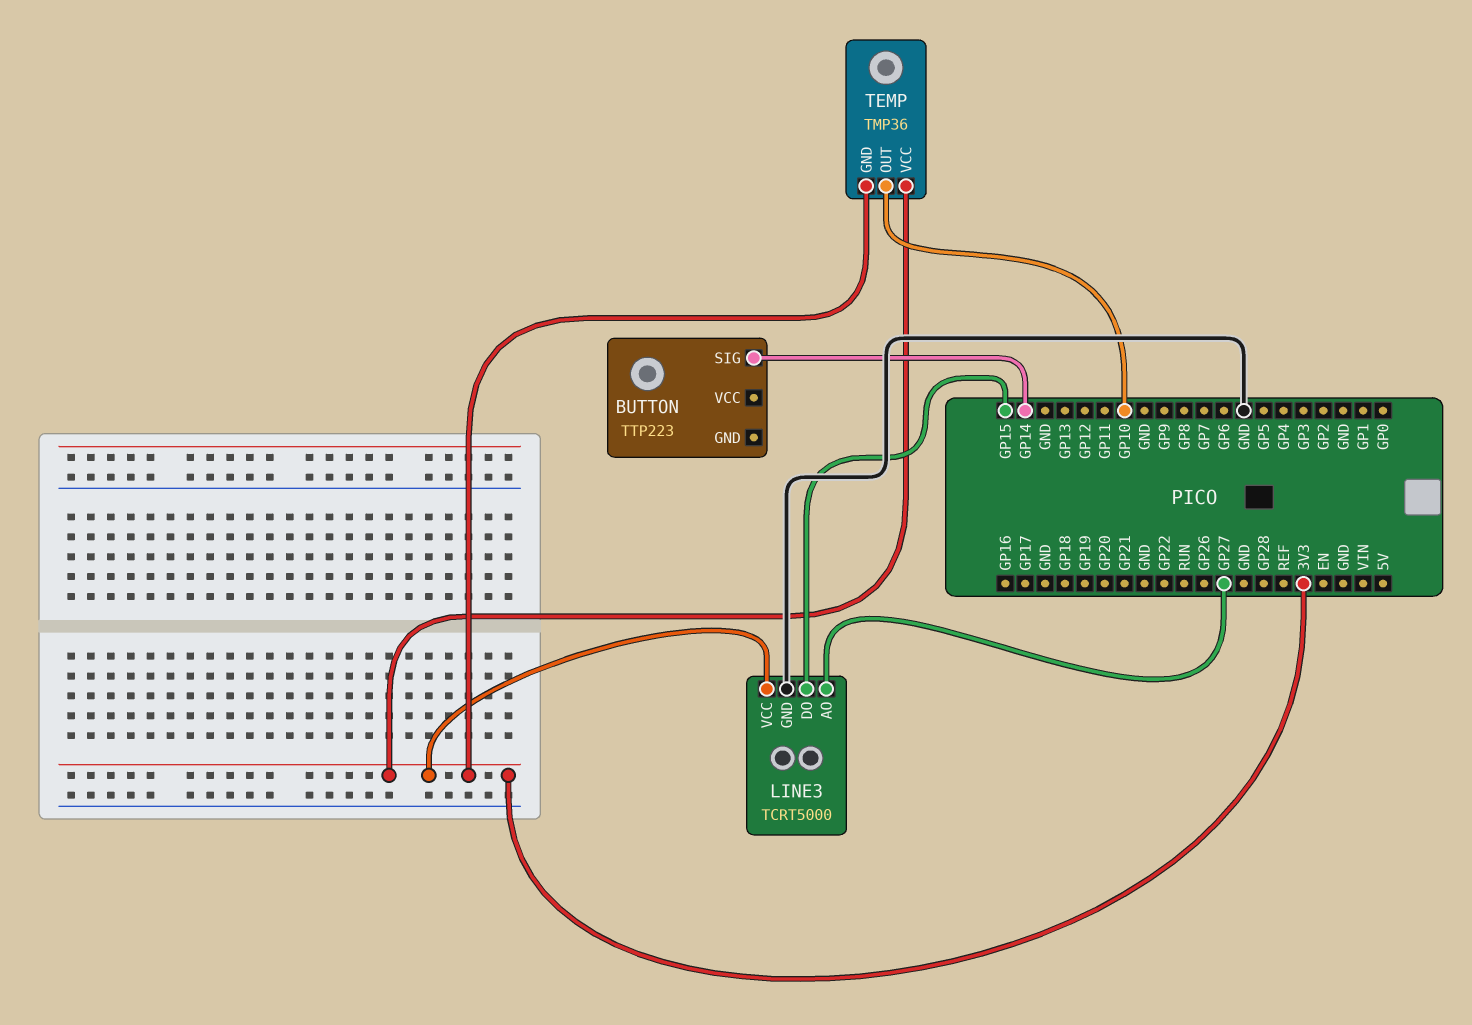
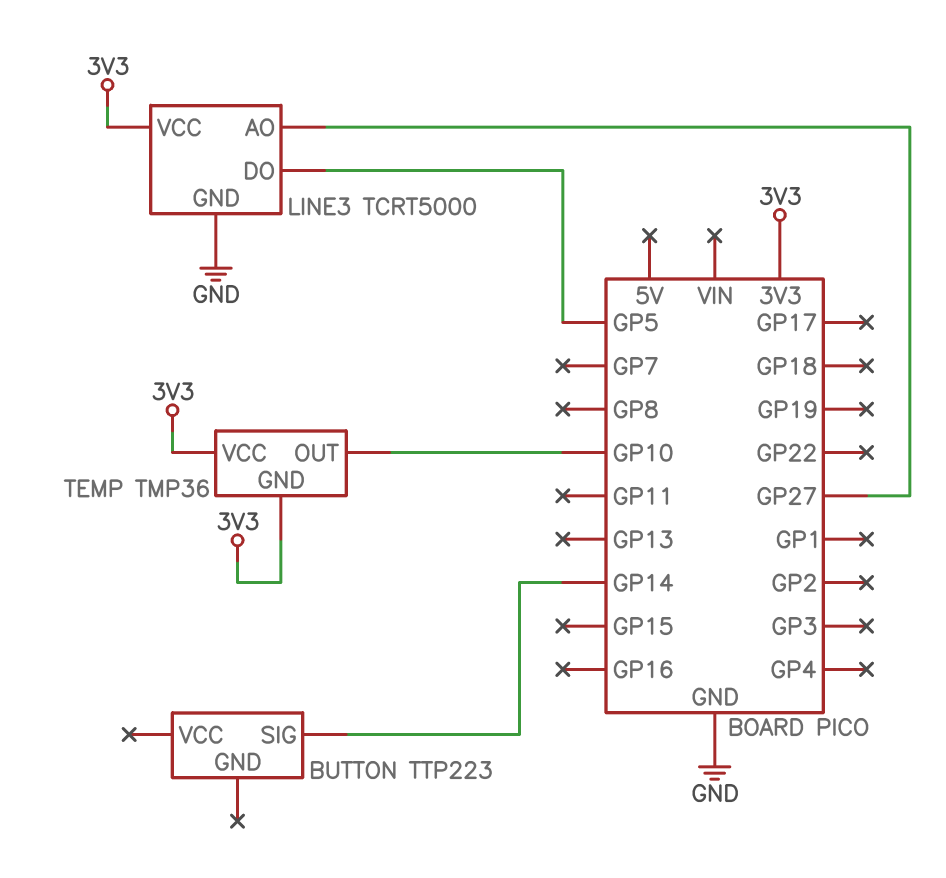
LINE3 pin DO: GP15 -> GP5

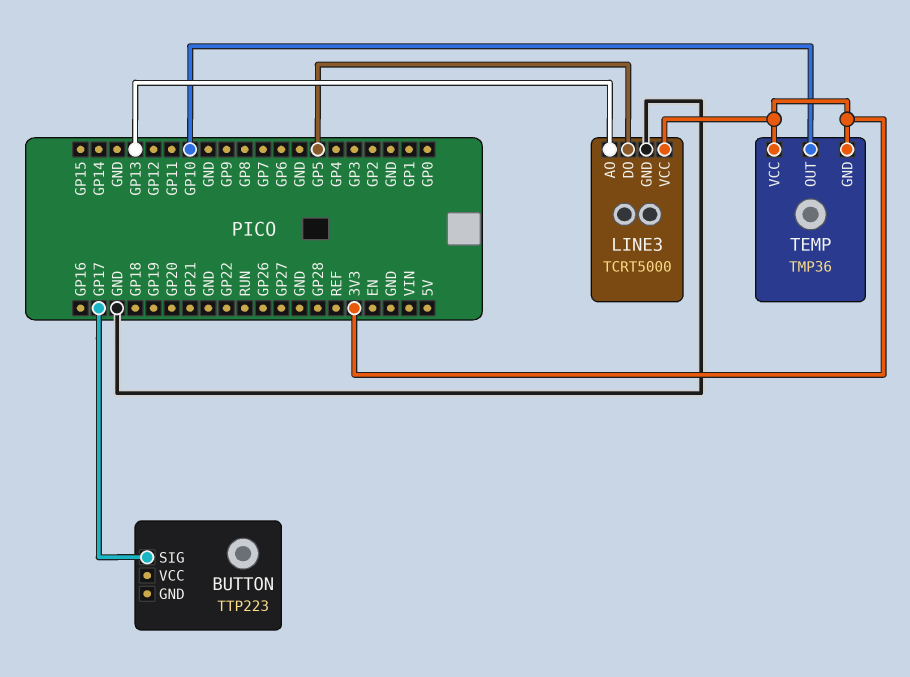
BUTTON pin SIG: GP14 -> GP17
LINE3 pin AO: GP27 -> GP13

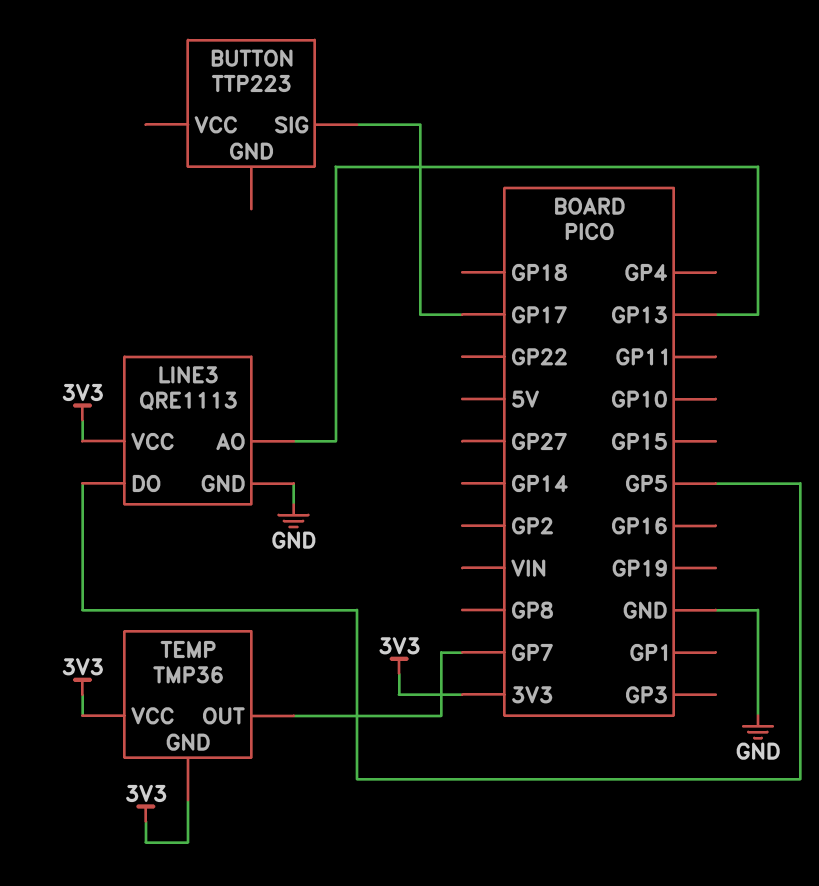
LINE3: TCRT5000 -> QRE1113
TEMP pin OUT: GP10 -> GP7

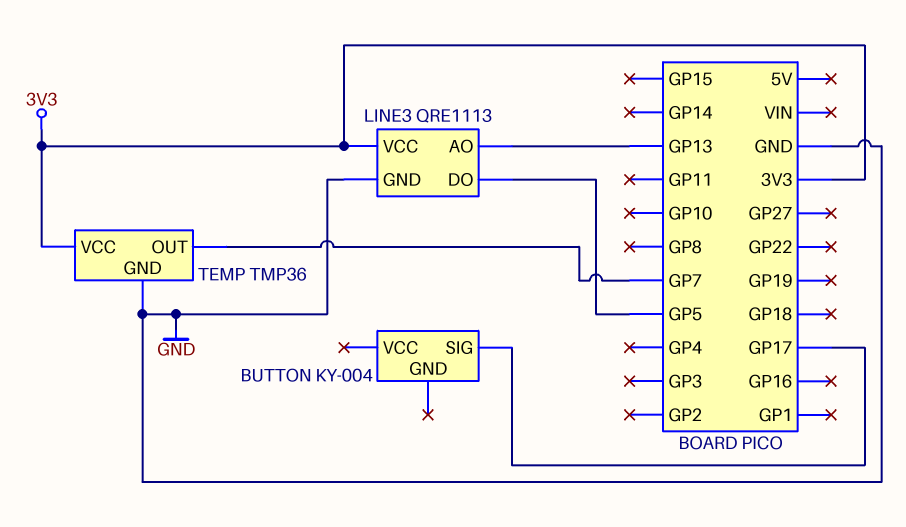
BUTTON: TTP223 -> KY-004
TEMP pin GND: 3V3 -> GND

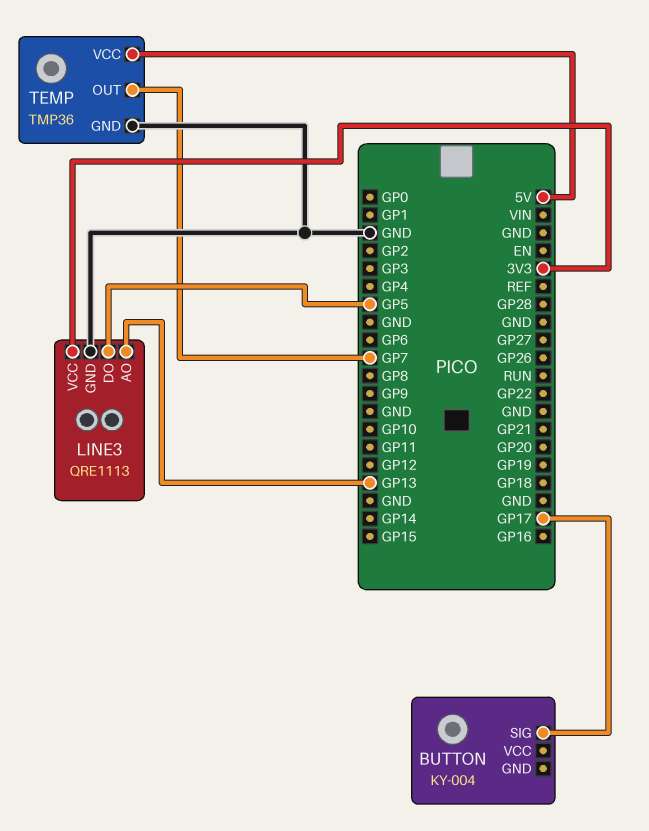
TEMP pin VCC: 3V3 -> 5V

